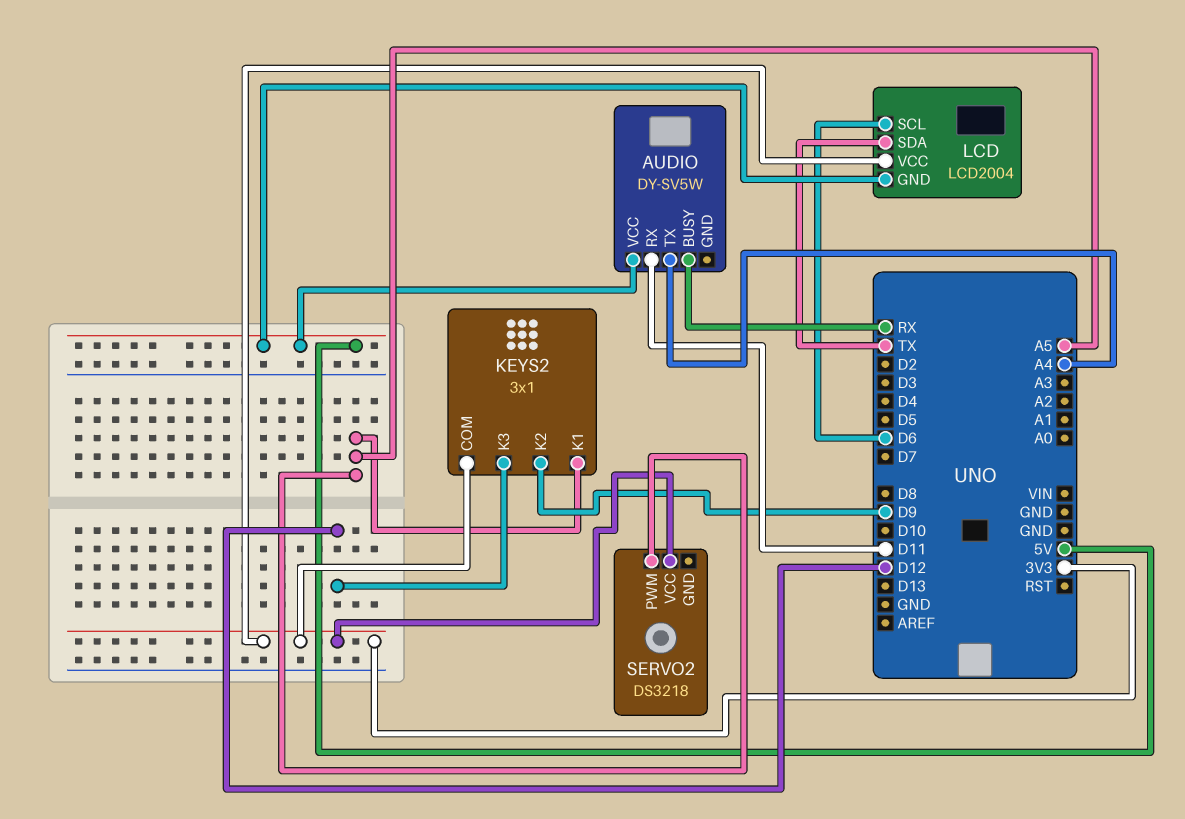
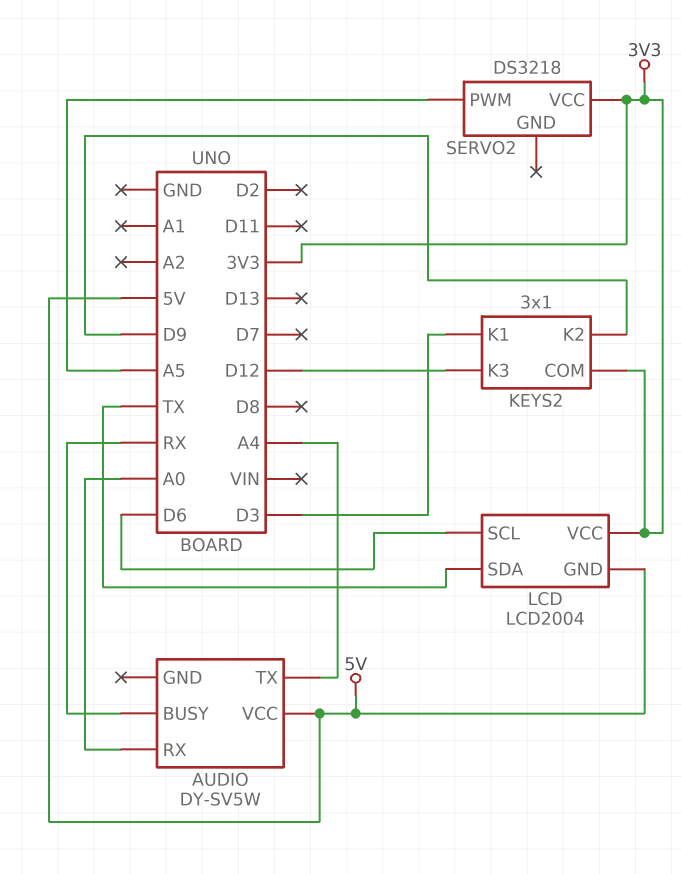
AUDIO pin RX: D11 -> A0
KEYS2 pin K1: A5 -> D3

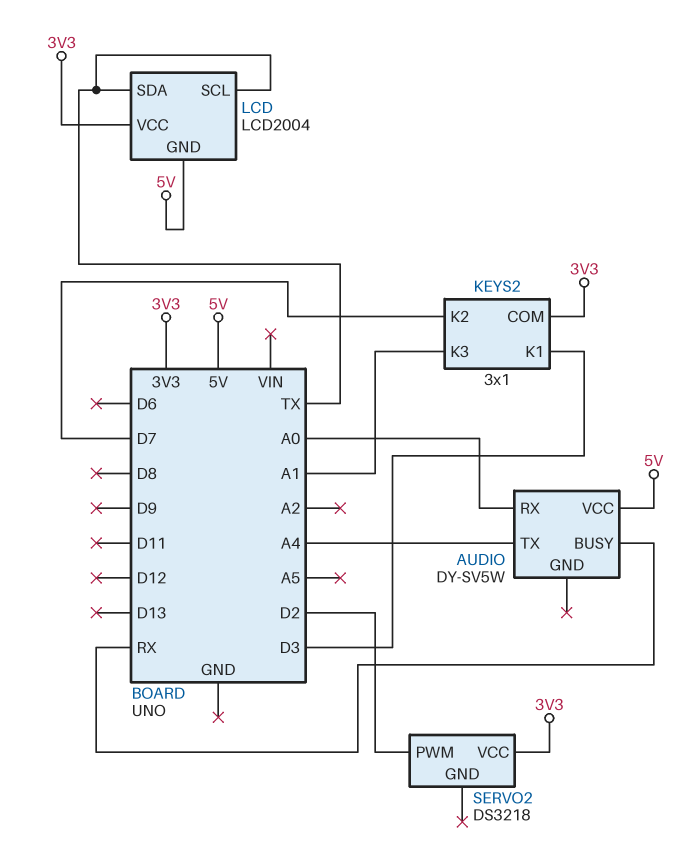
KEYS2 pin K2: D9 -> D7
KEYS2 pin K3: D12 -> A1
LCD pin SCL: D6 -> TX
SERVO2 pin PWM: A5 -> D2

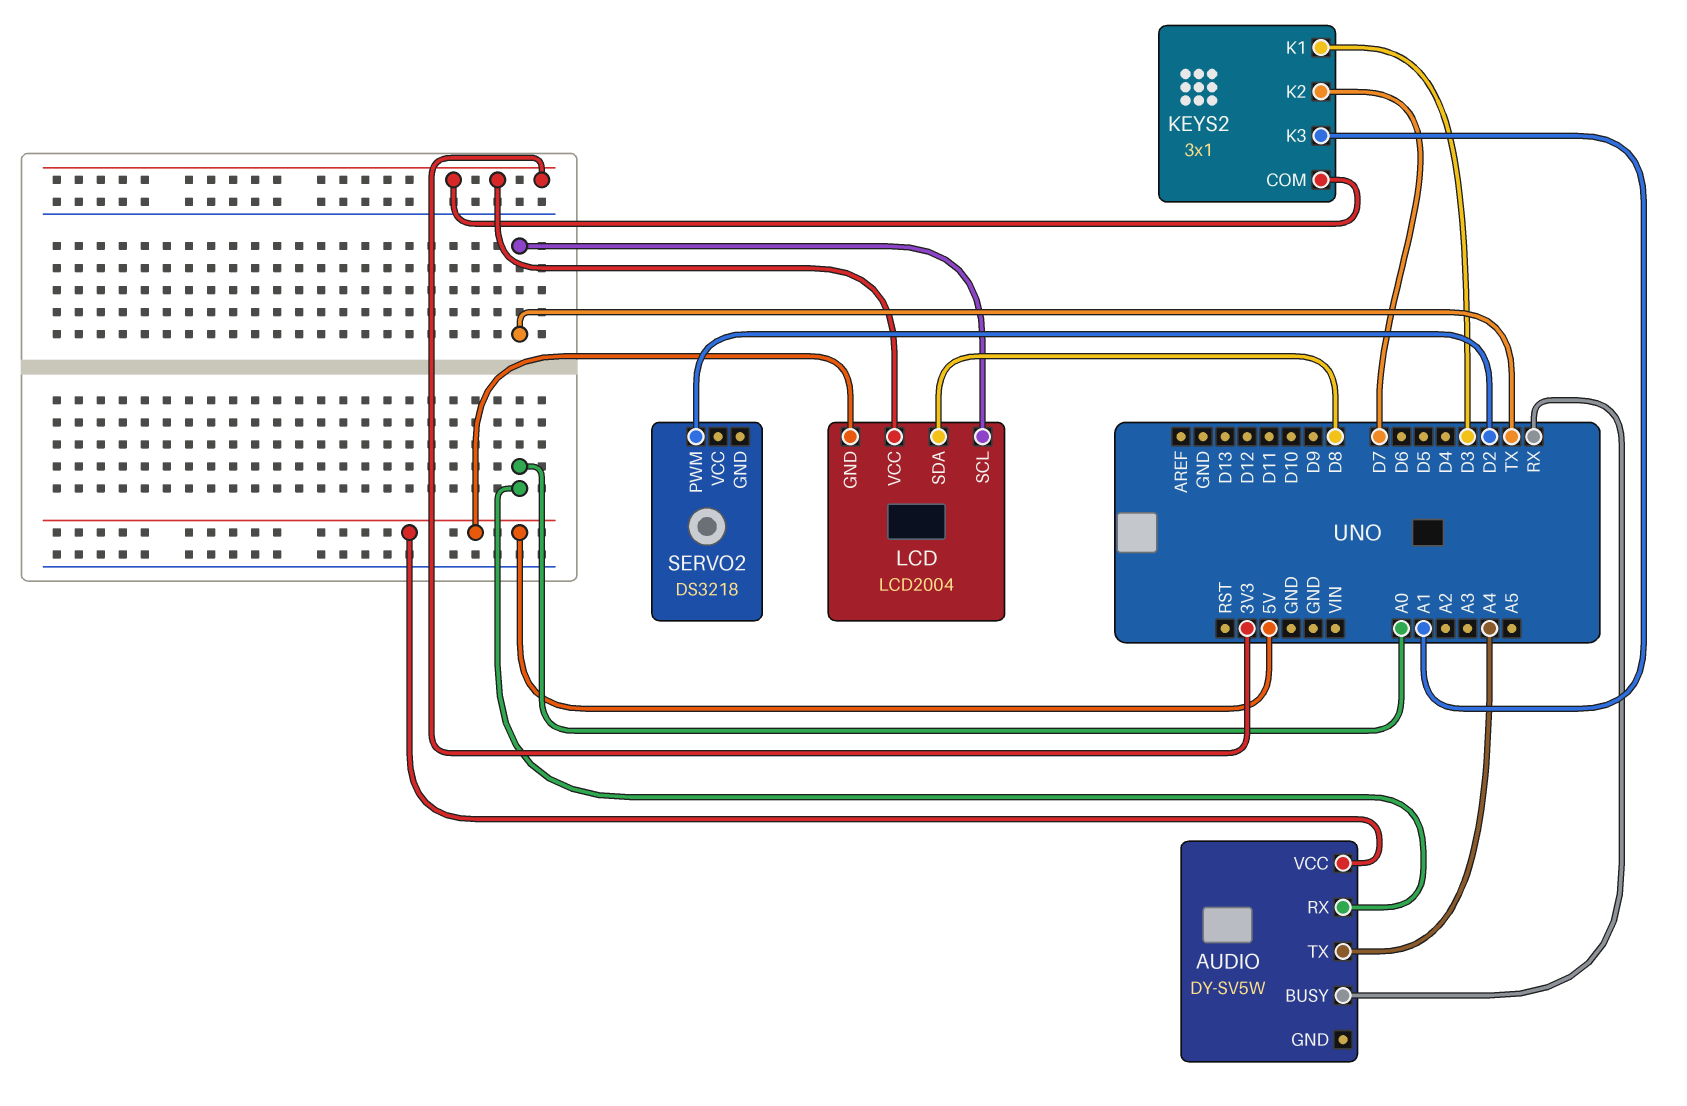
LCD pin SDA: TX -> D8
SERVO2 pin VCC: 3V3 -> none

